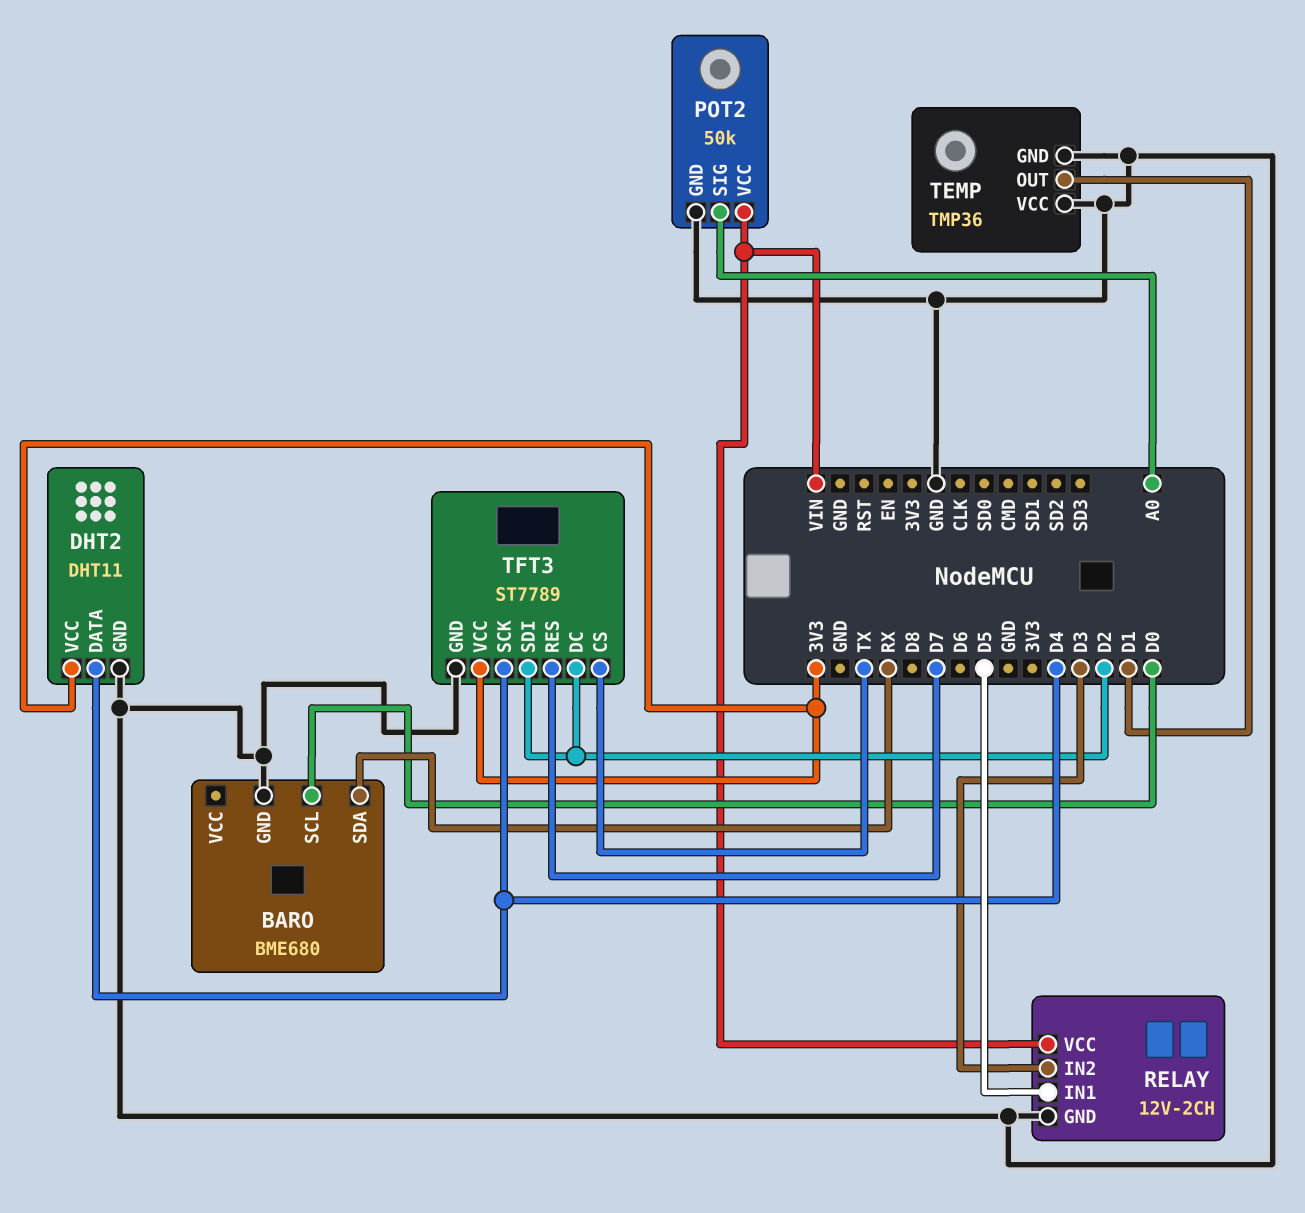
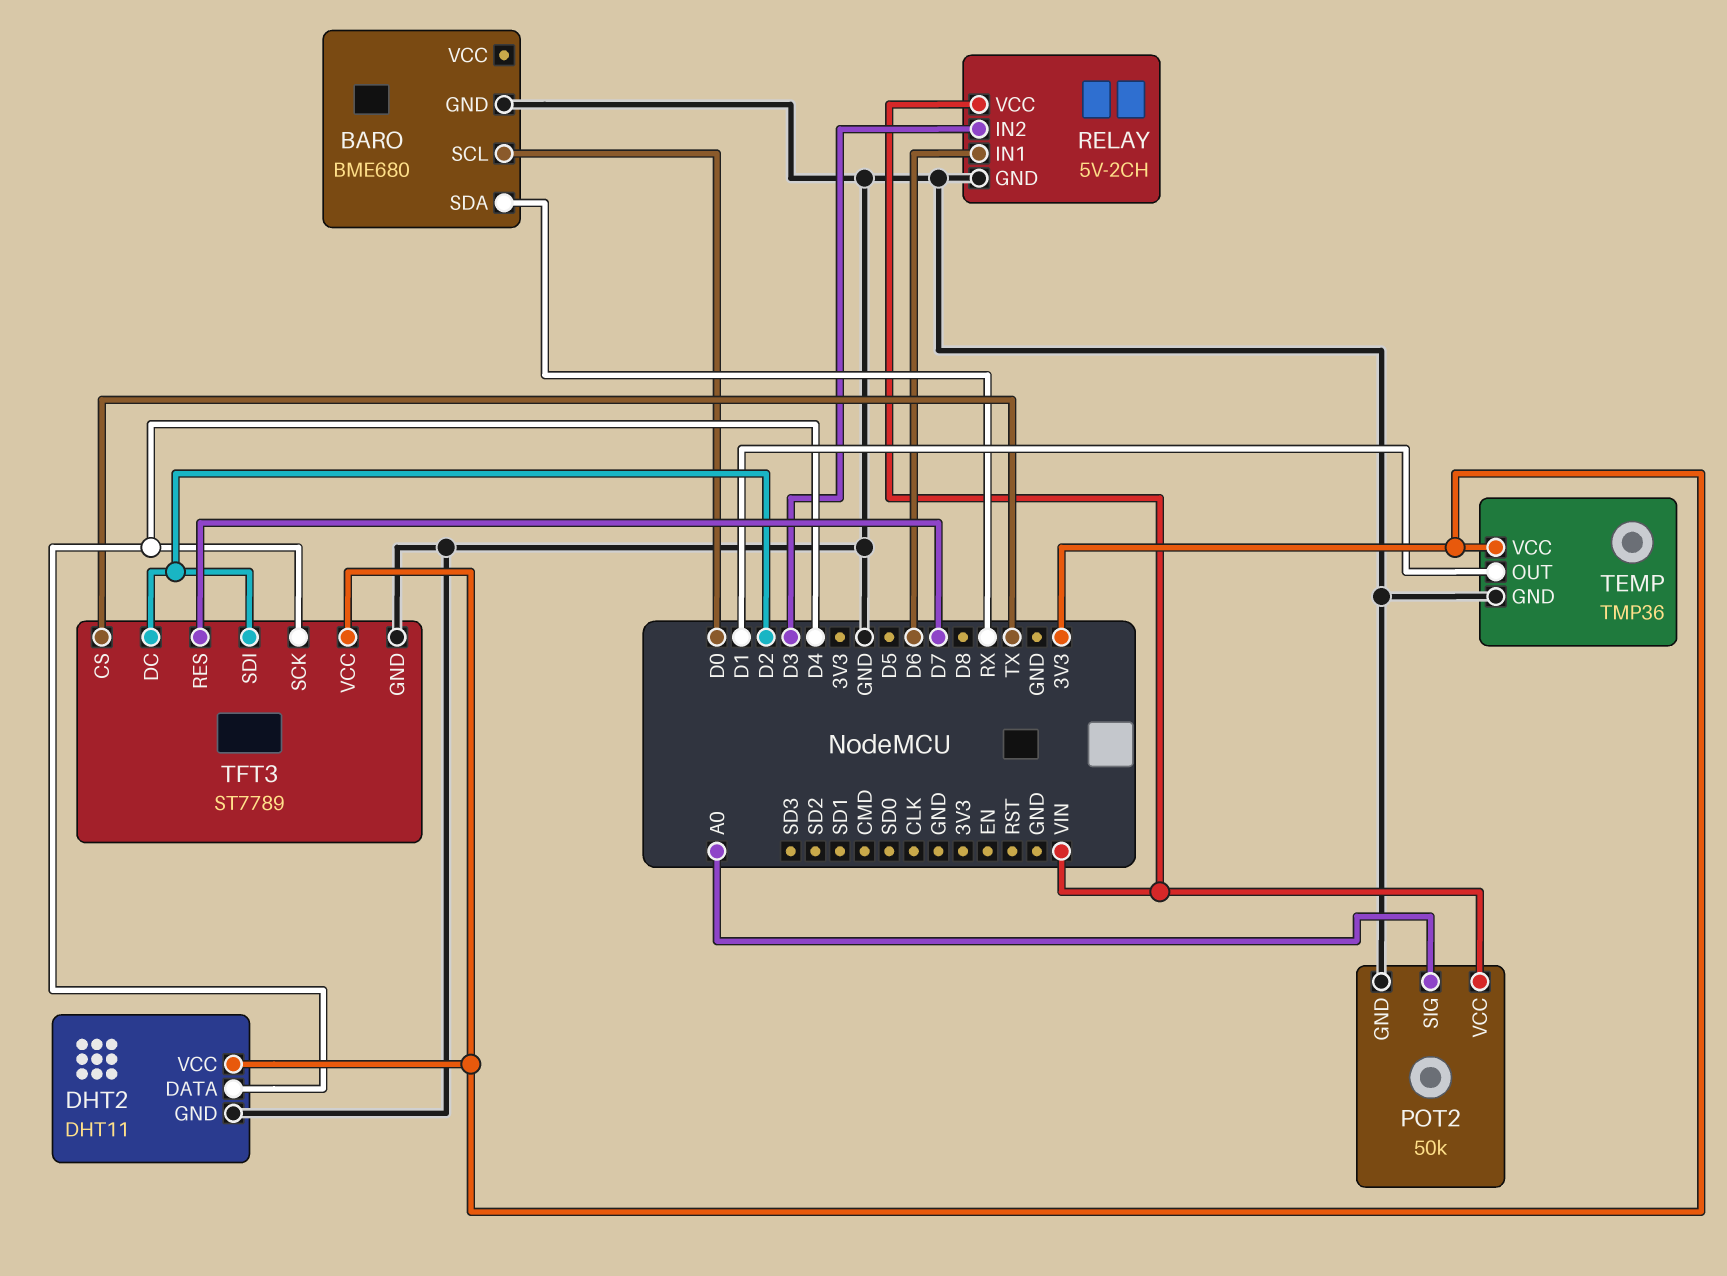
RELAY: 12V-2CH -> 5V-2CH
RELAY pin IN1: D5 -> D6
TEMP pin VCC: GND -> 3V3

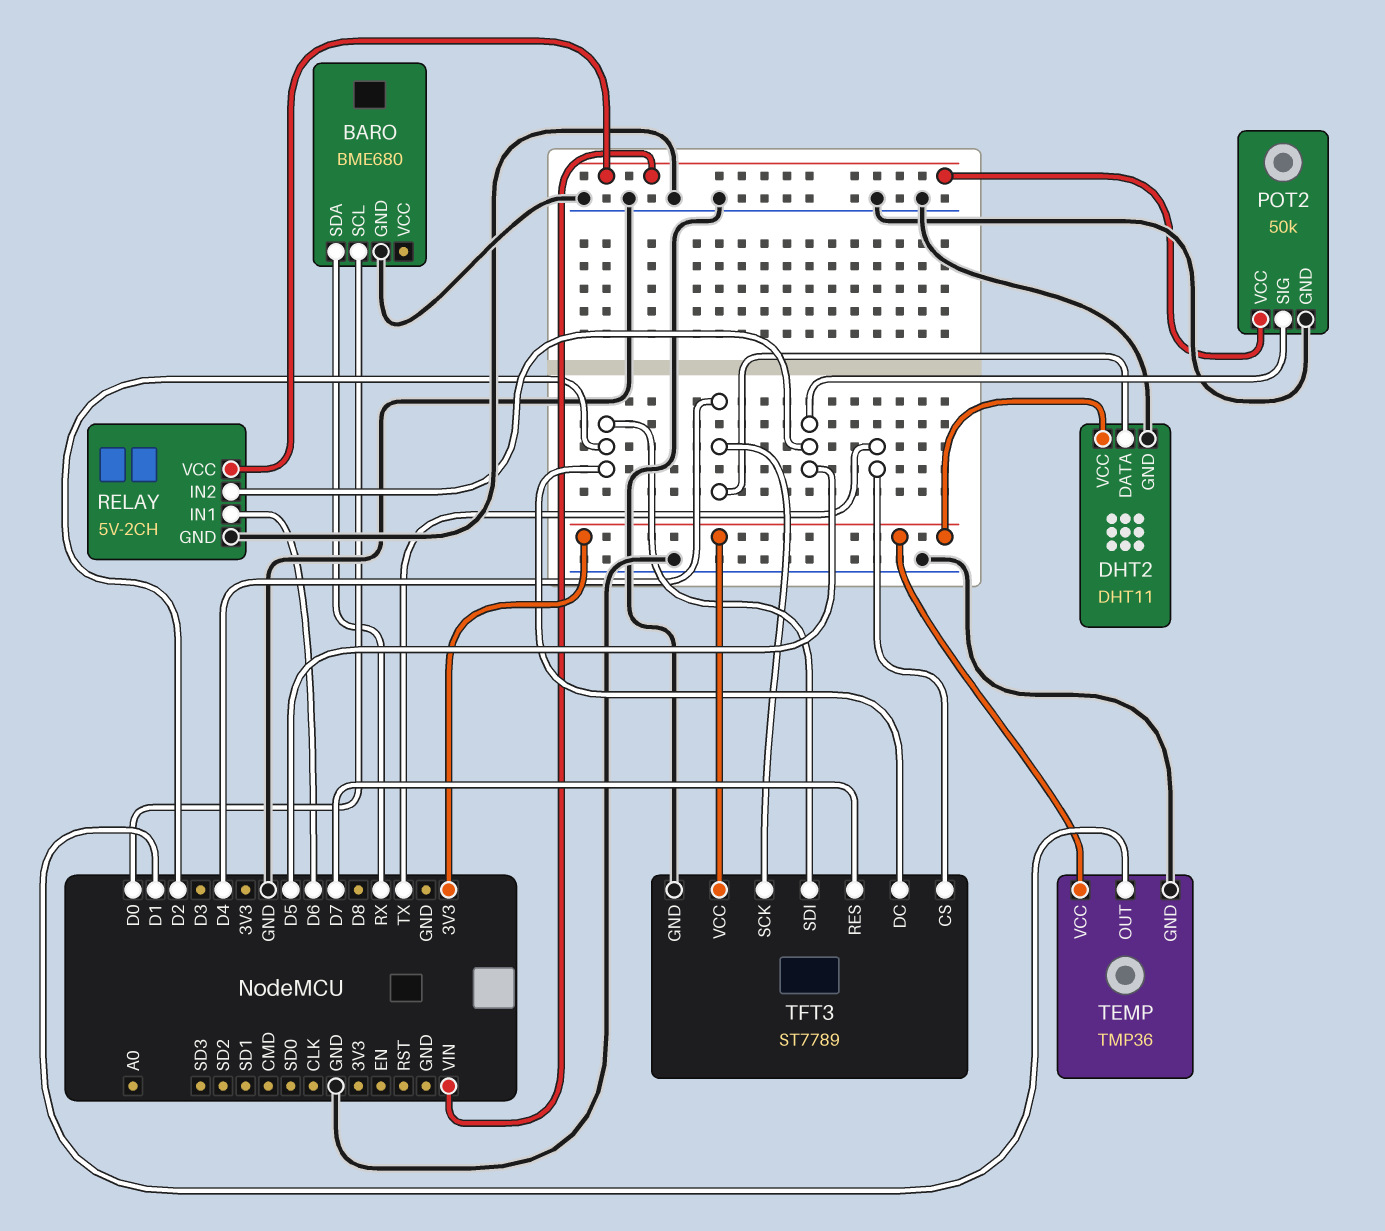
POT2 pin SIG: A0 -> D5
RELAY pin IN2: D3 -> D5

